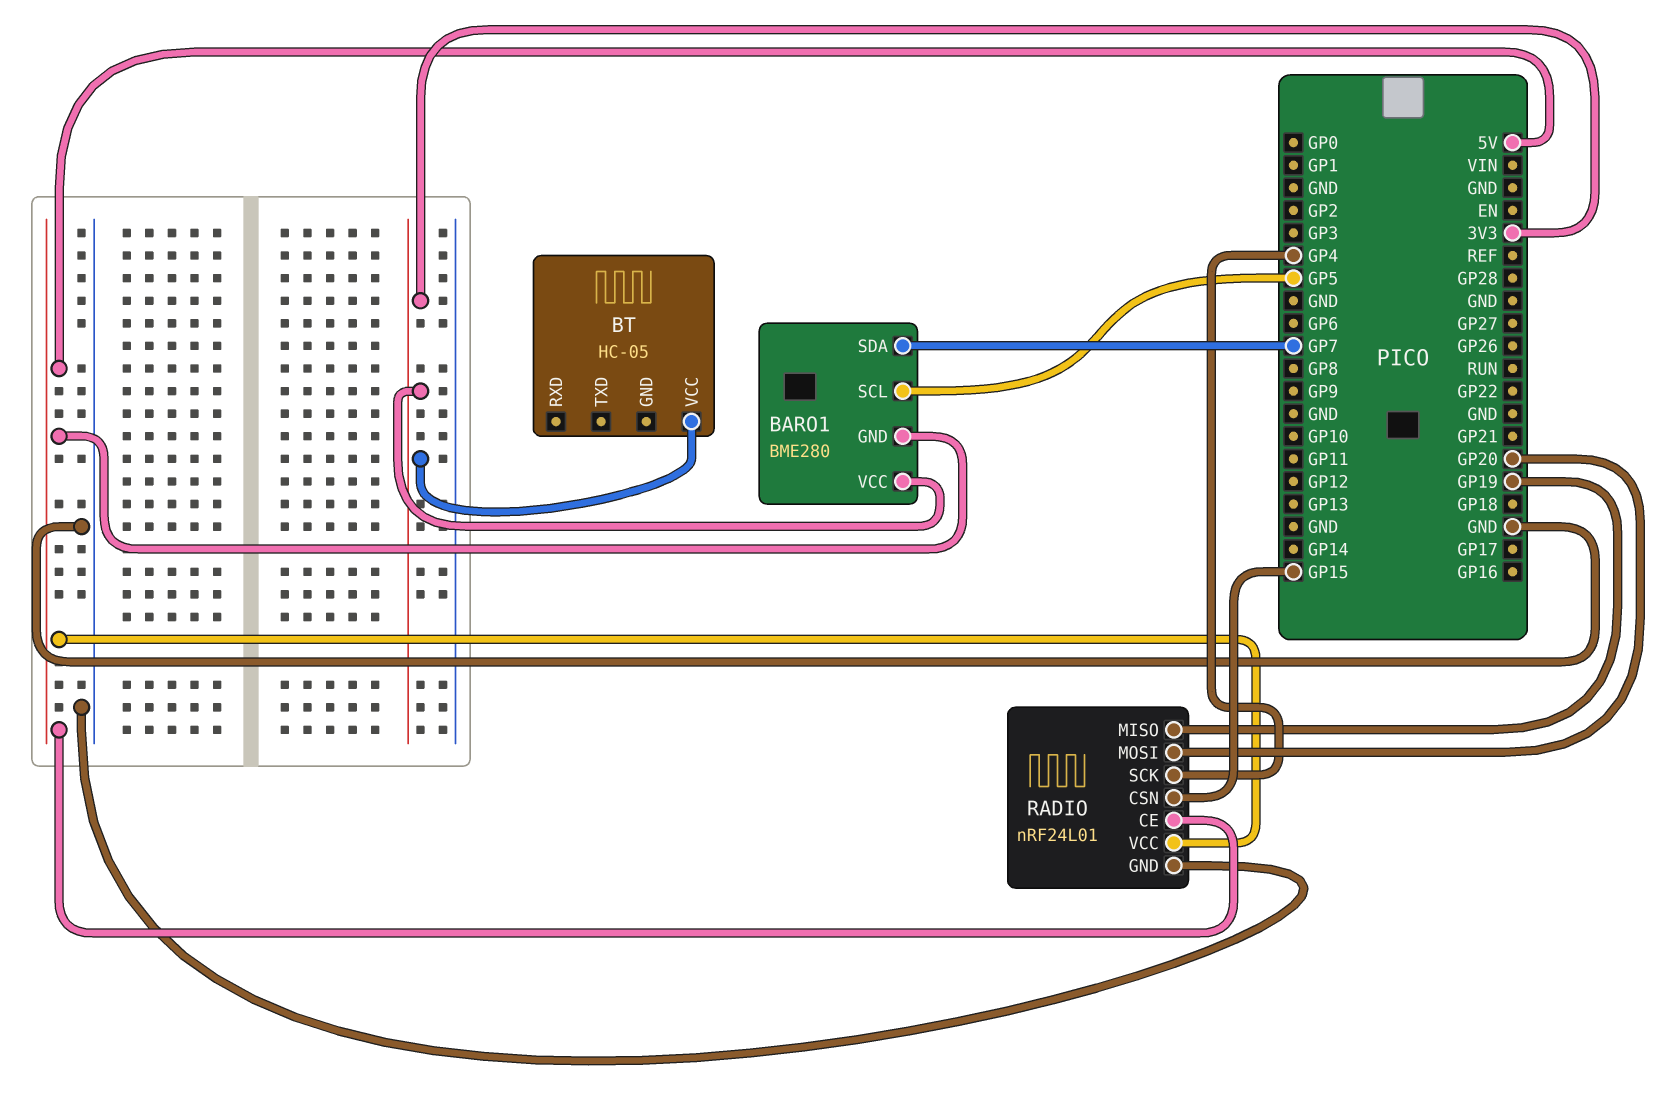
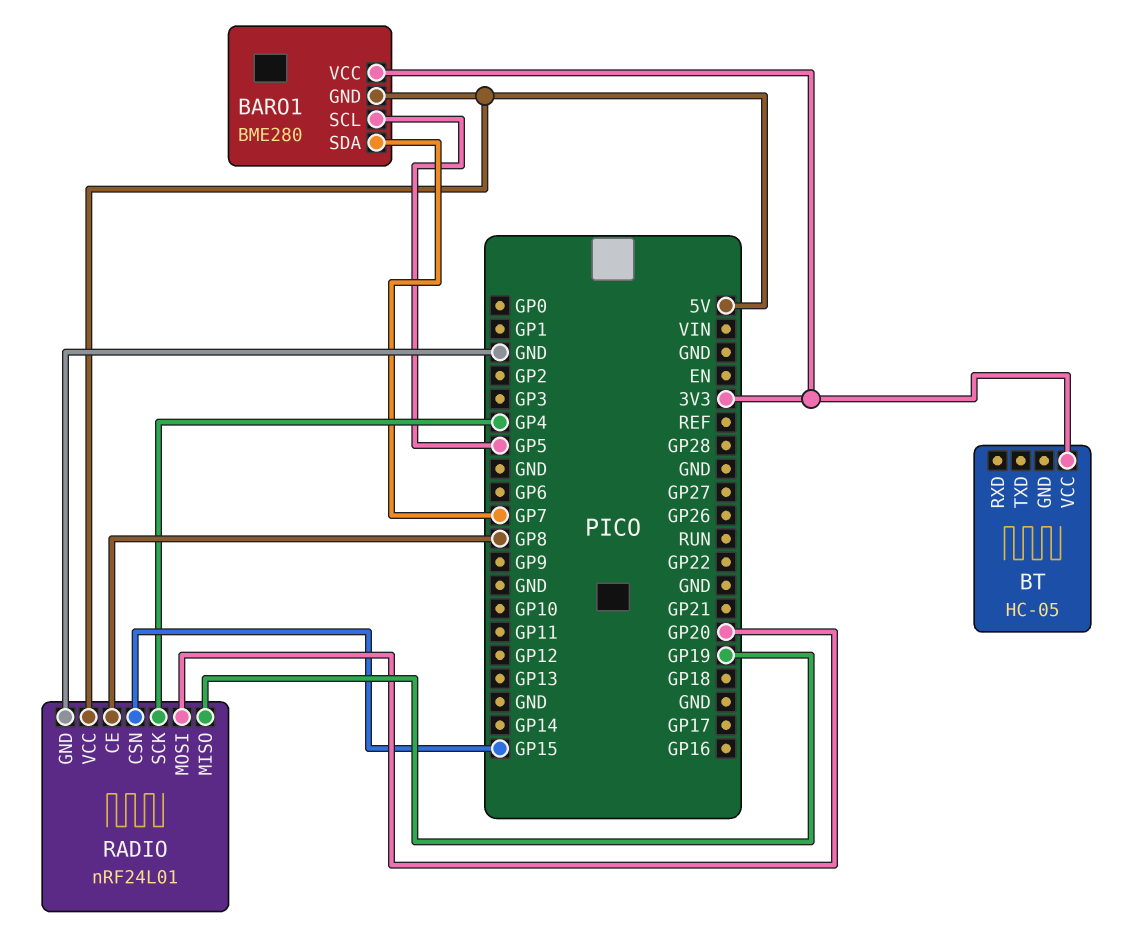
RADIO pin CE: 5V -> GP8

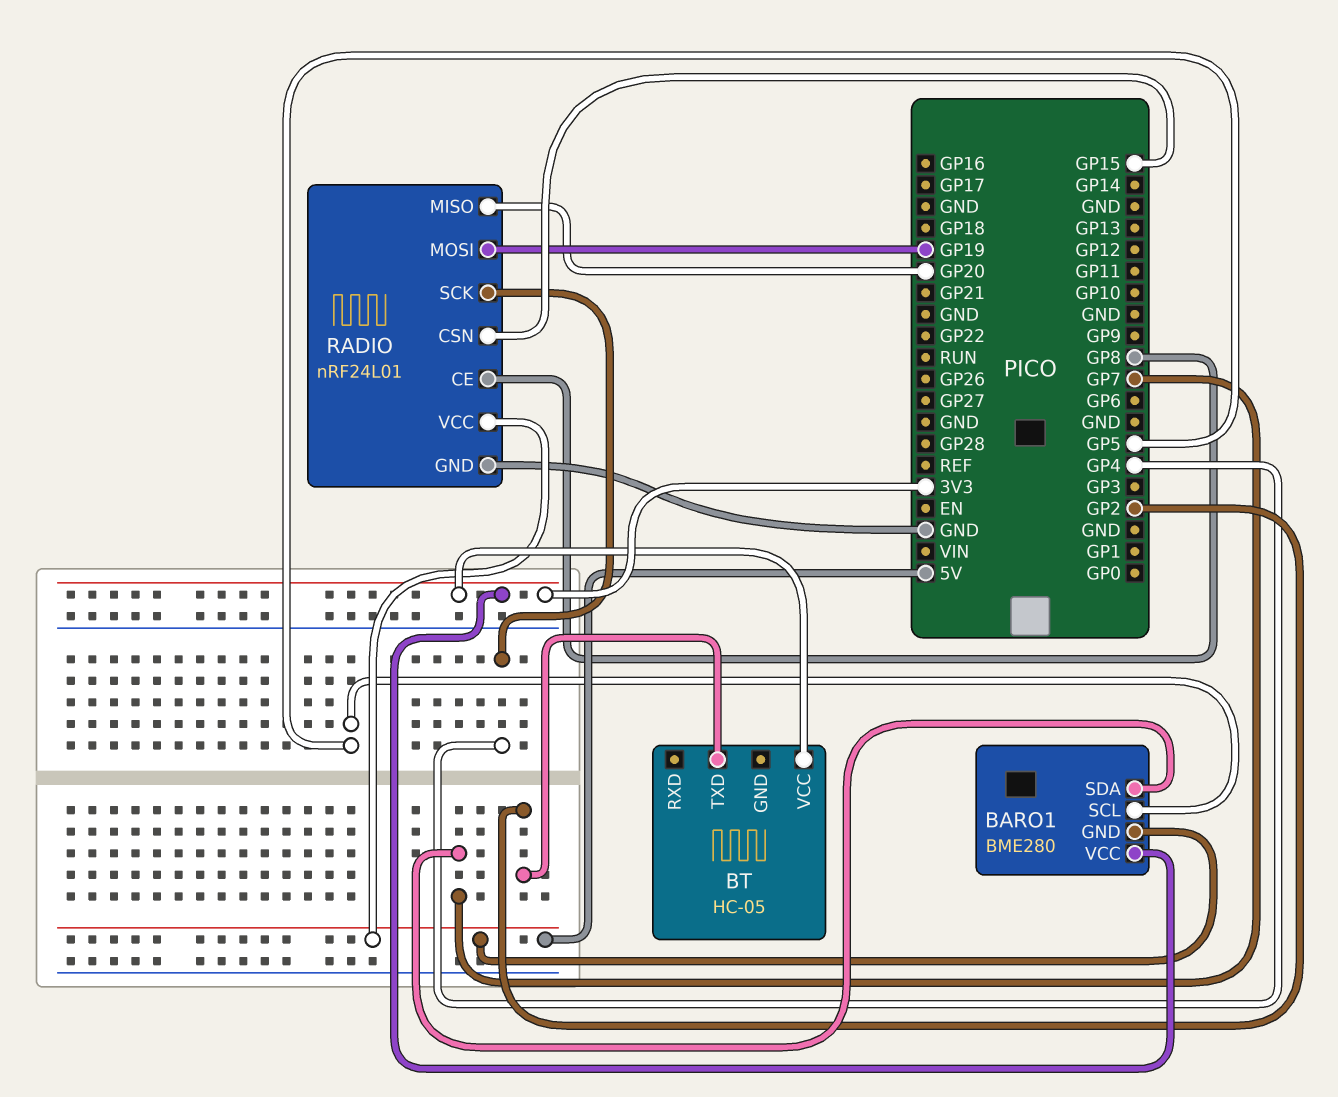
BT pin TXD: none -> GP2
RADIO pin MISO: GP19 -> GP20
RADIO pin MOSI: GP20 -> GP19

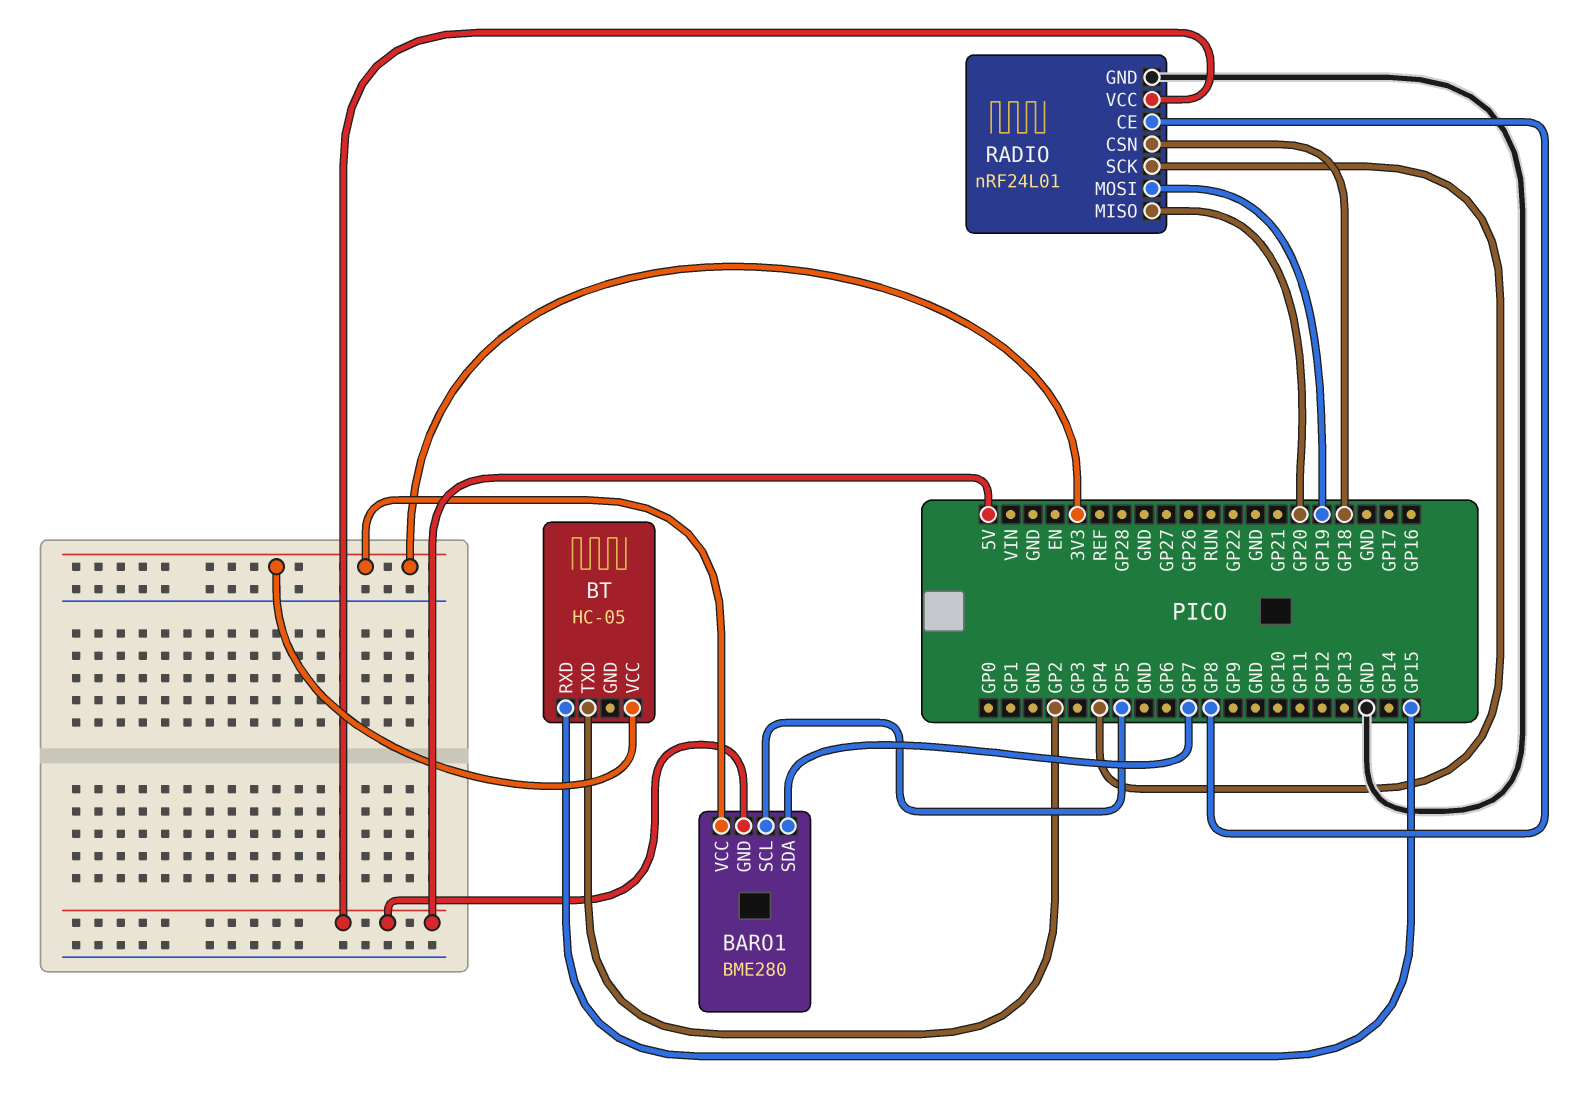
BT pin RXD: none -> GP15
RADIO pin CSN: GP15 -> GP18

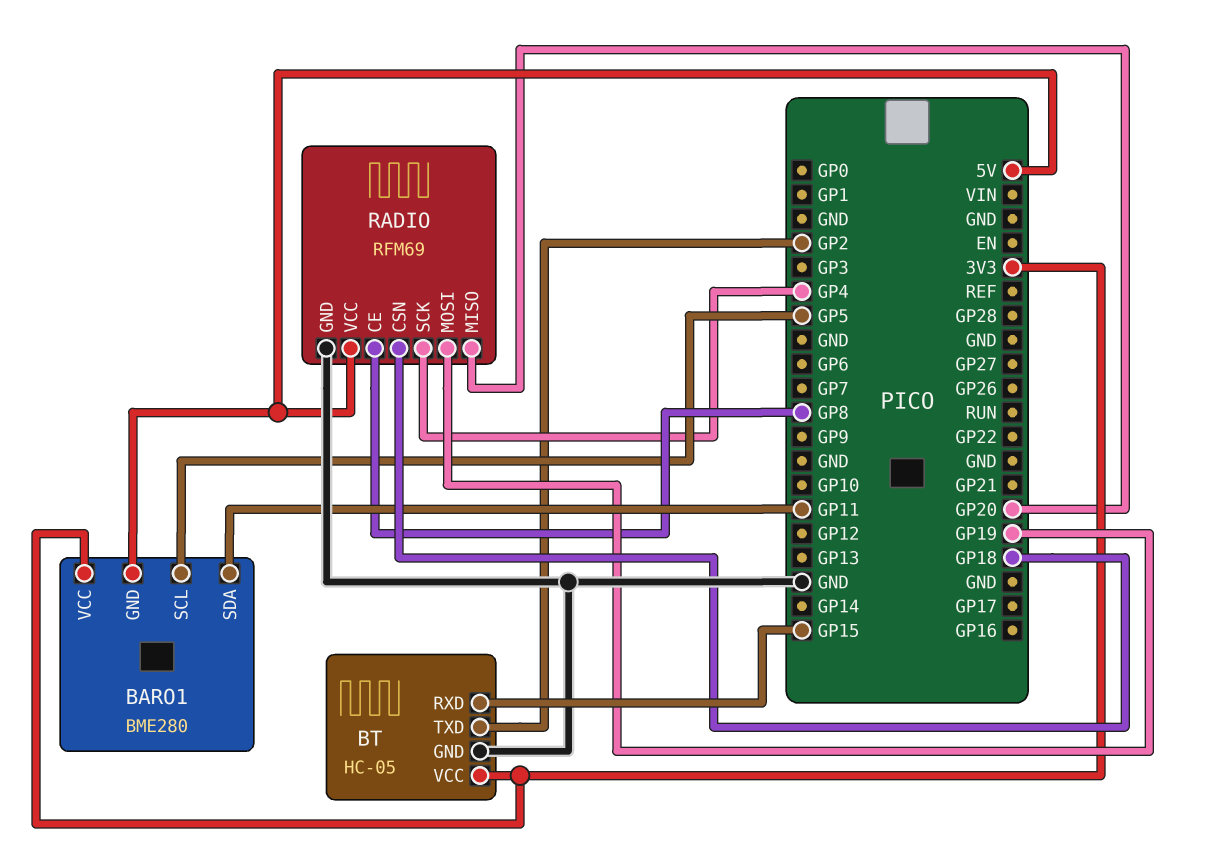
BARO1 pin SDA: GP7 -> GP11
BT pin GND: none -> GND
RADIO: nRF24L01 -> RFM69

